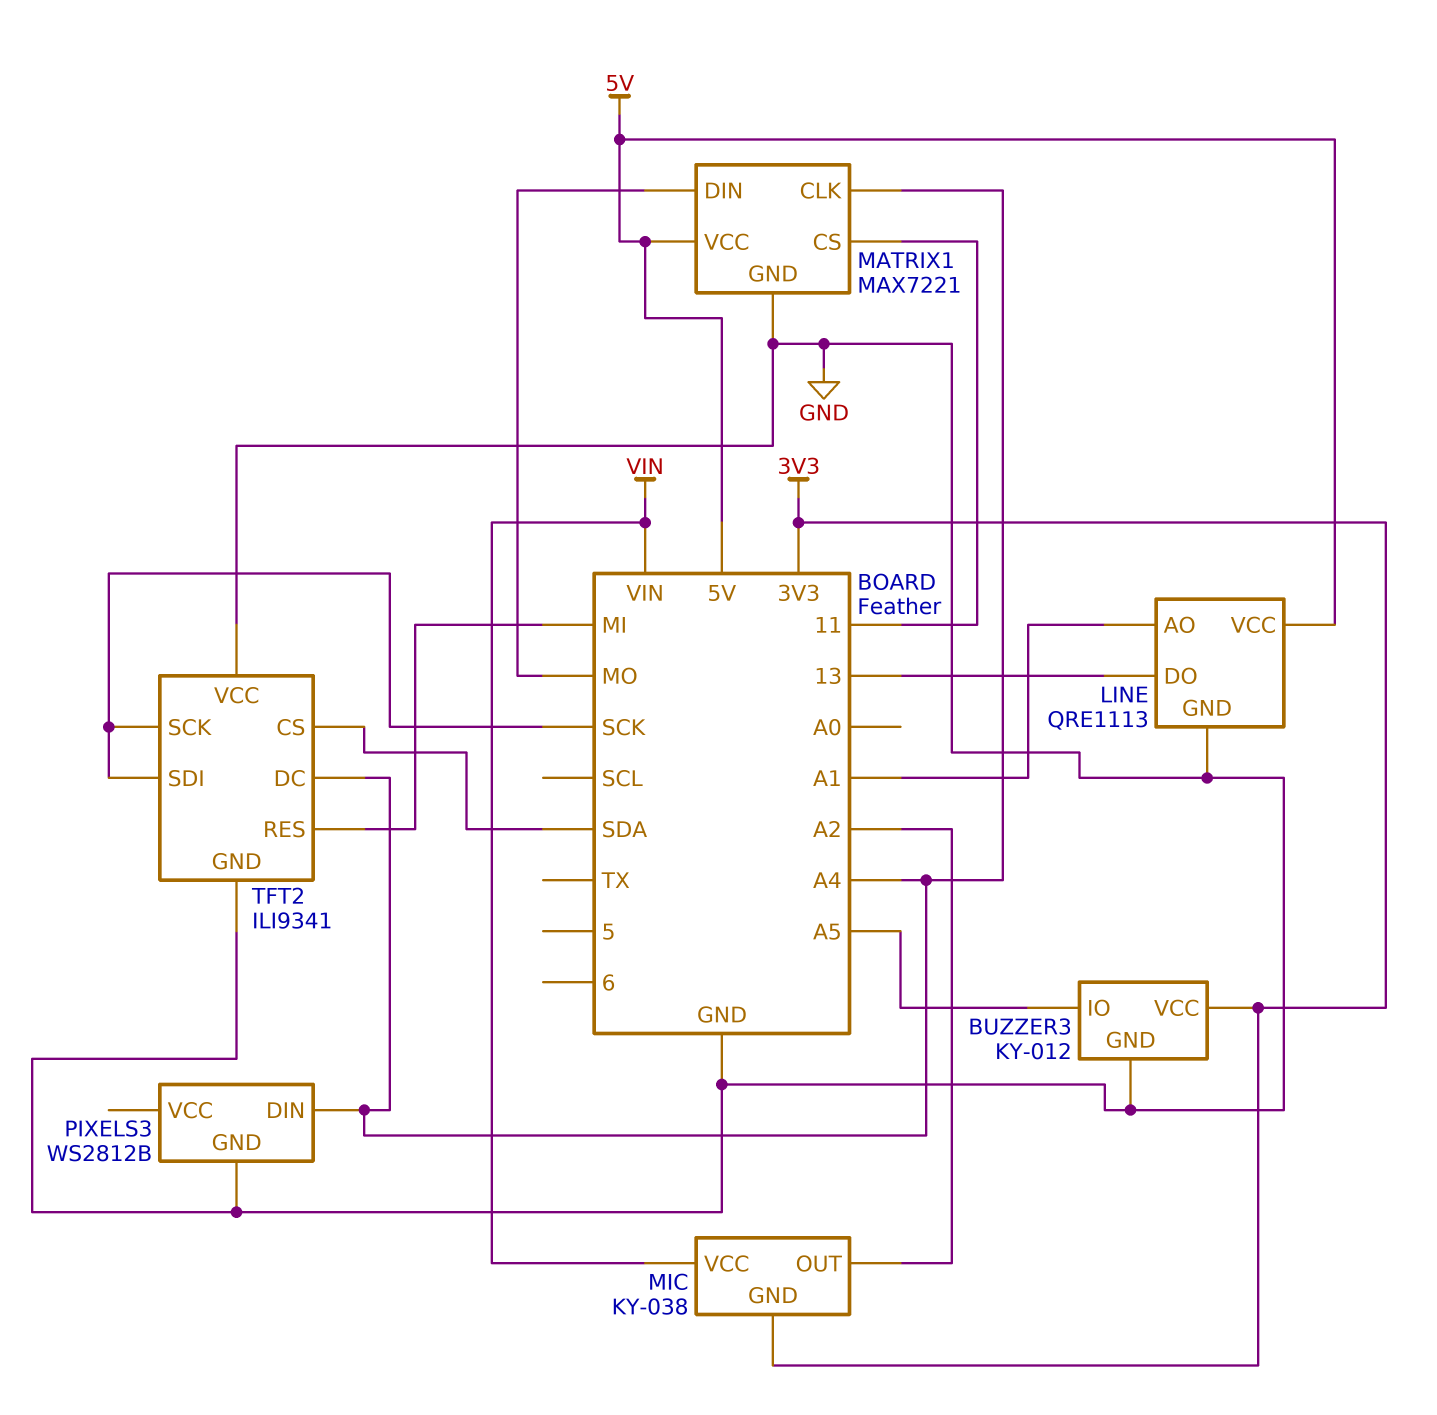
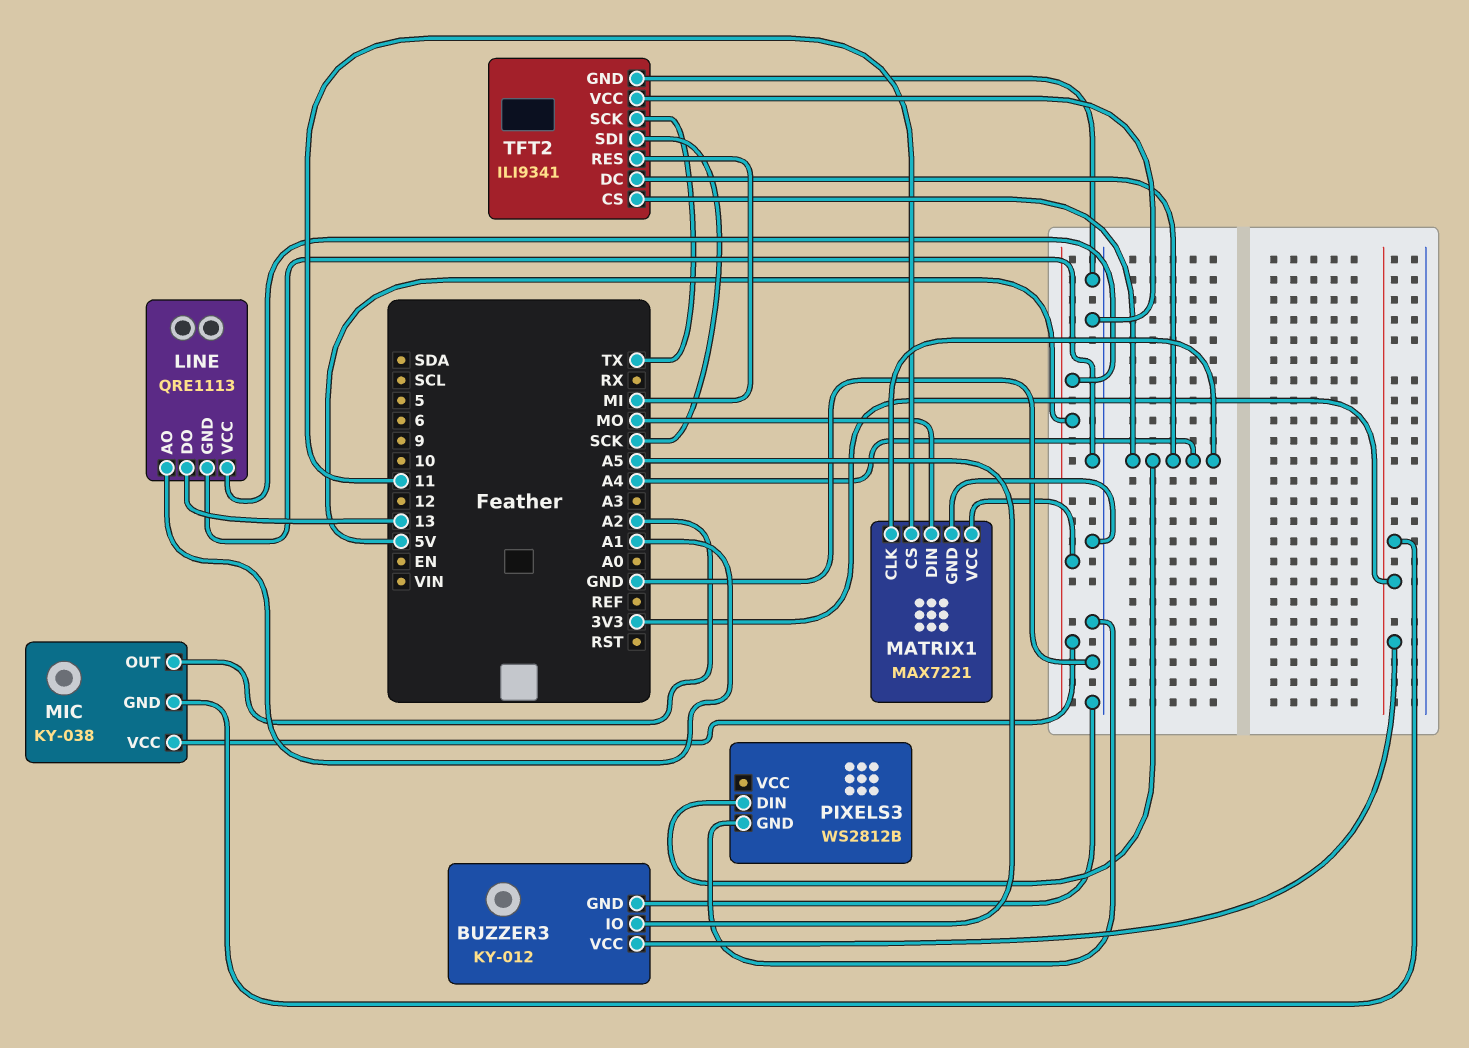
MIC pin VCC: VIN -> 5V
TFT2 pin CS: SDA -> A4
TFT2 pin SCK: SCK -> TX

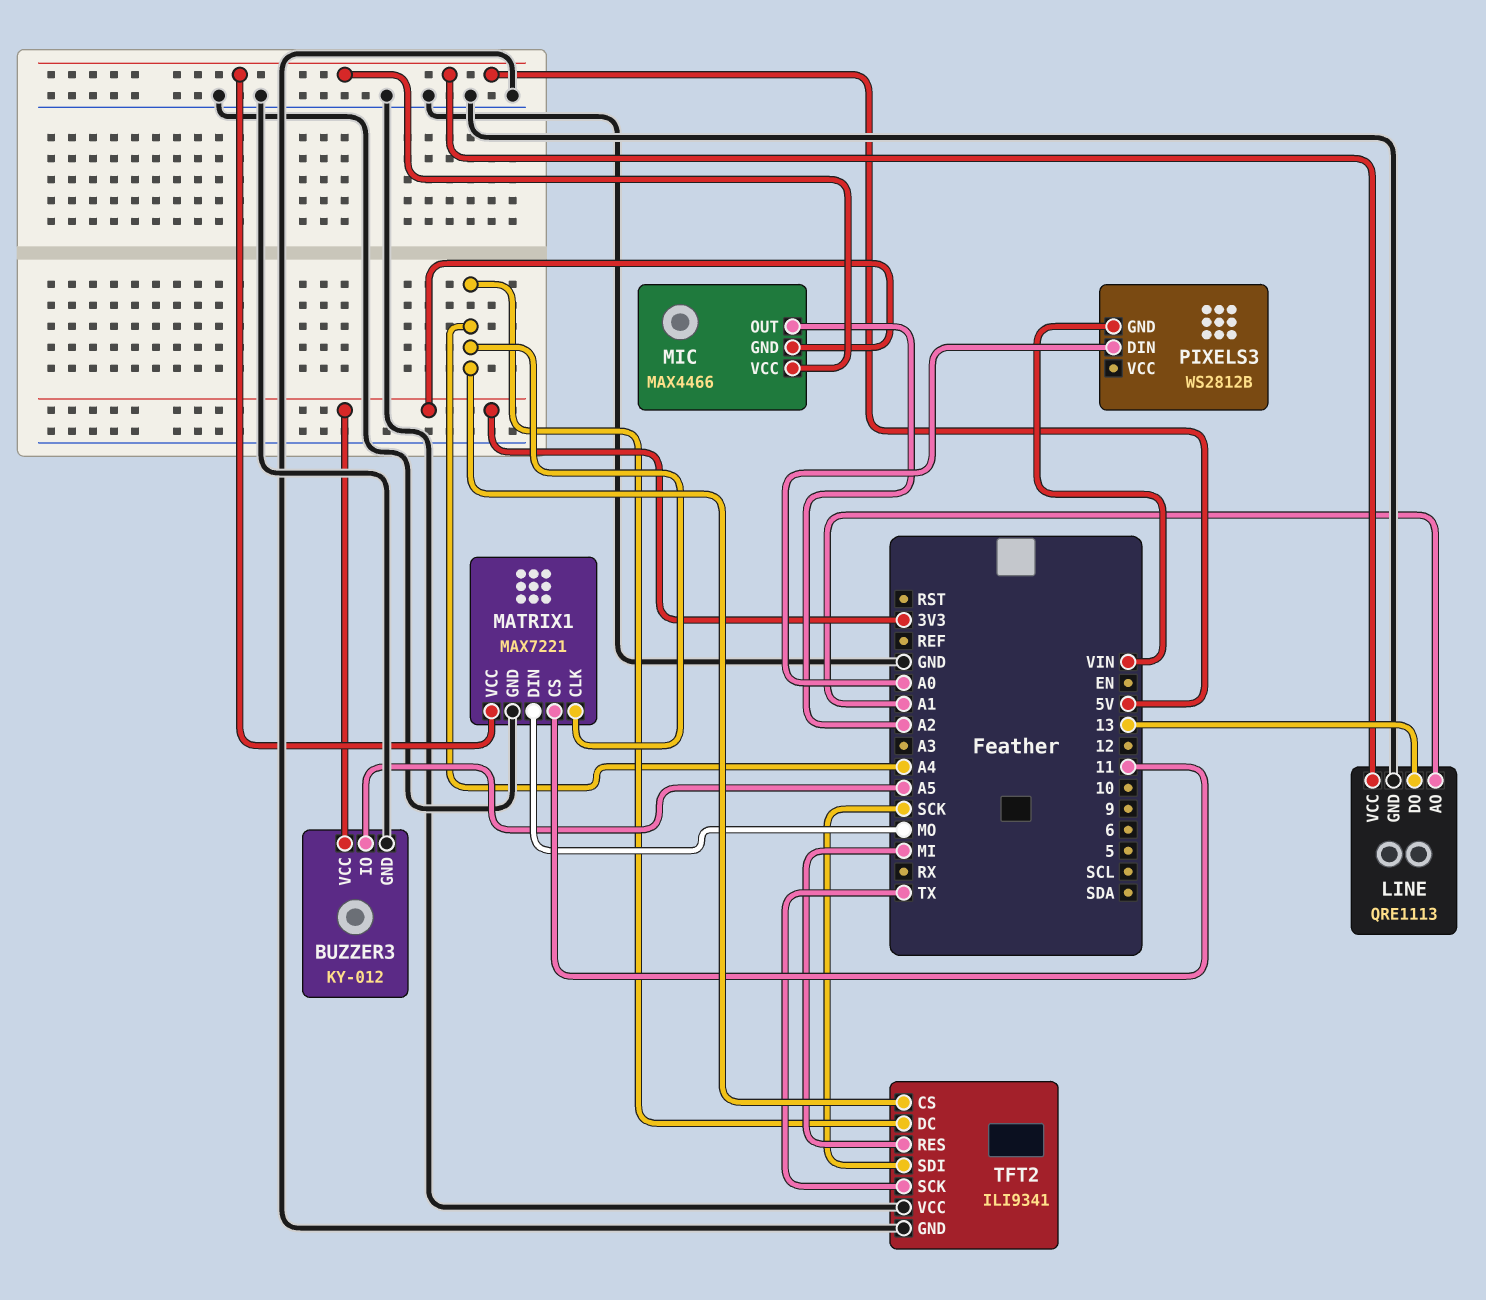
MIC: KY-038 -> MAX4466
PIXELS3 pin DIN: A4 -> A0
PIXELS3 pin GND: GND -> VIN

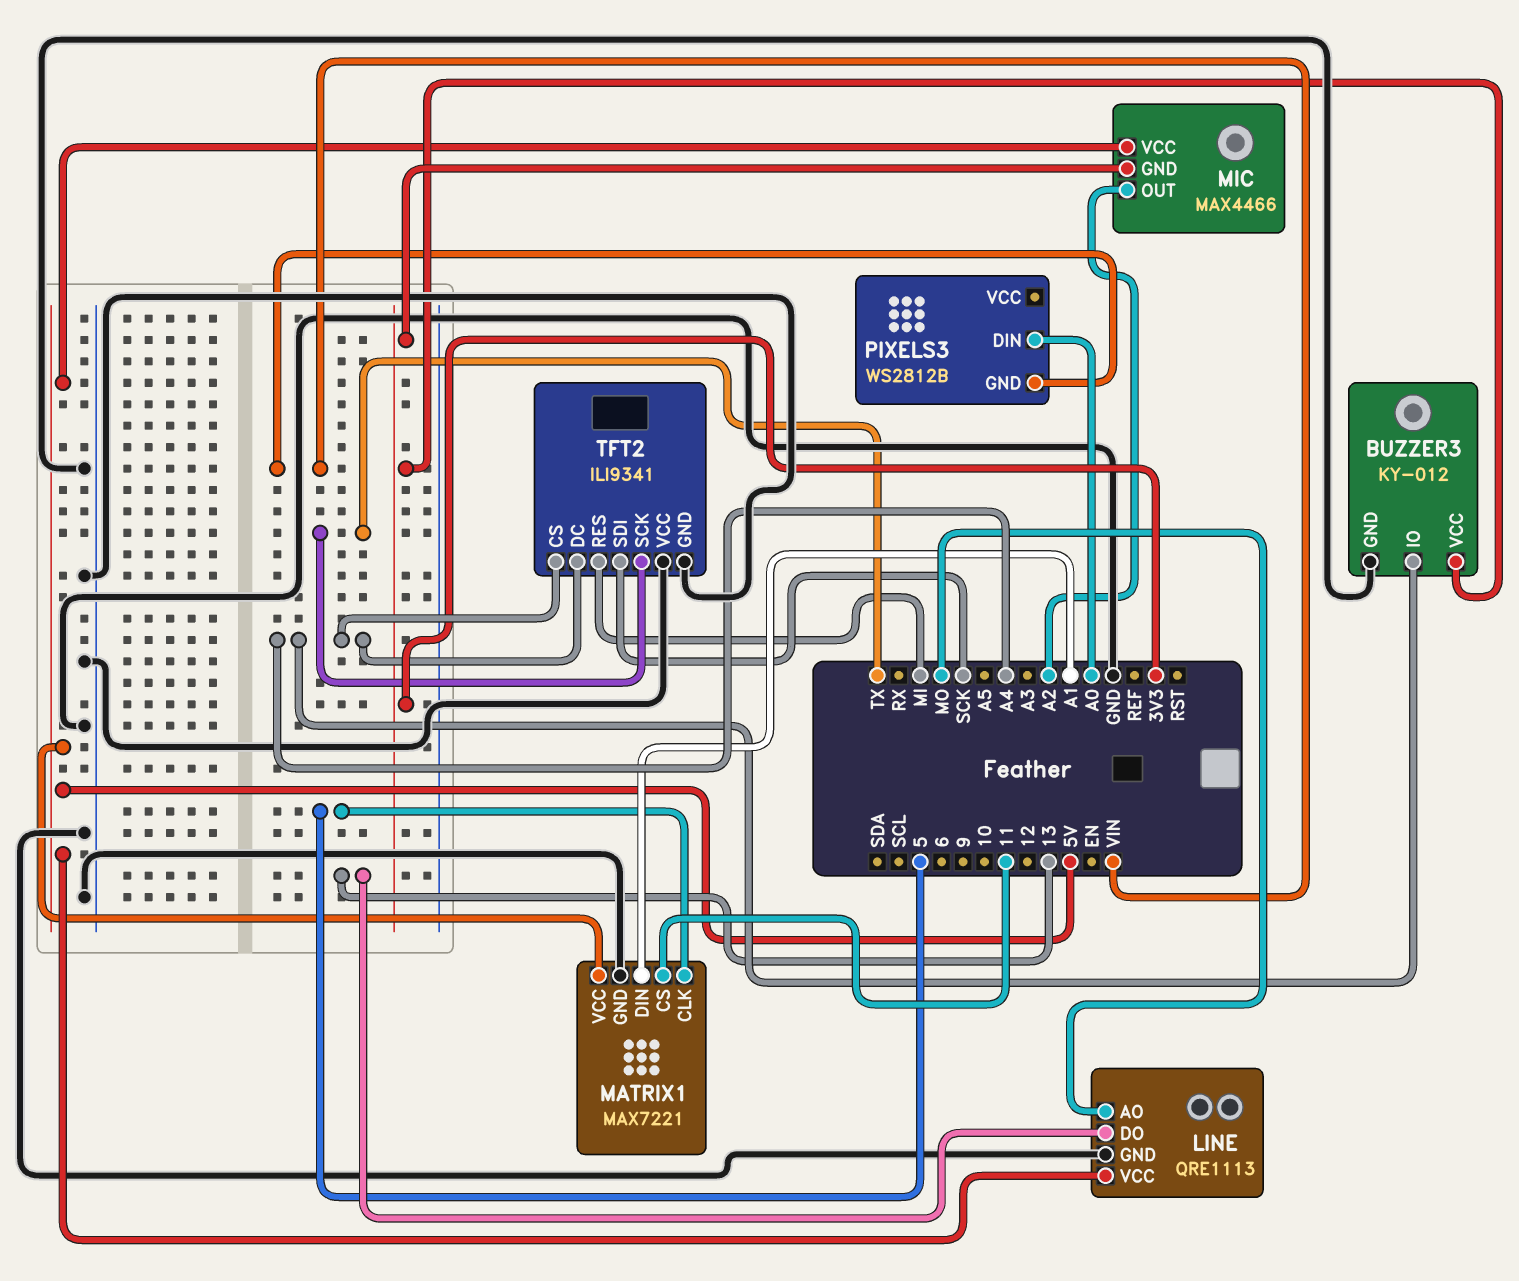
BUZZER3 pin IO: A5 -> A4
LINE pin AO: A1 -> MO
MATRIX1 pin CLK: A4 -> 5
MATRIX1 pin DIN: MO -> A1

